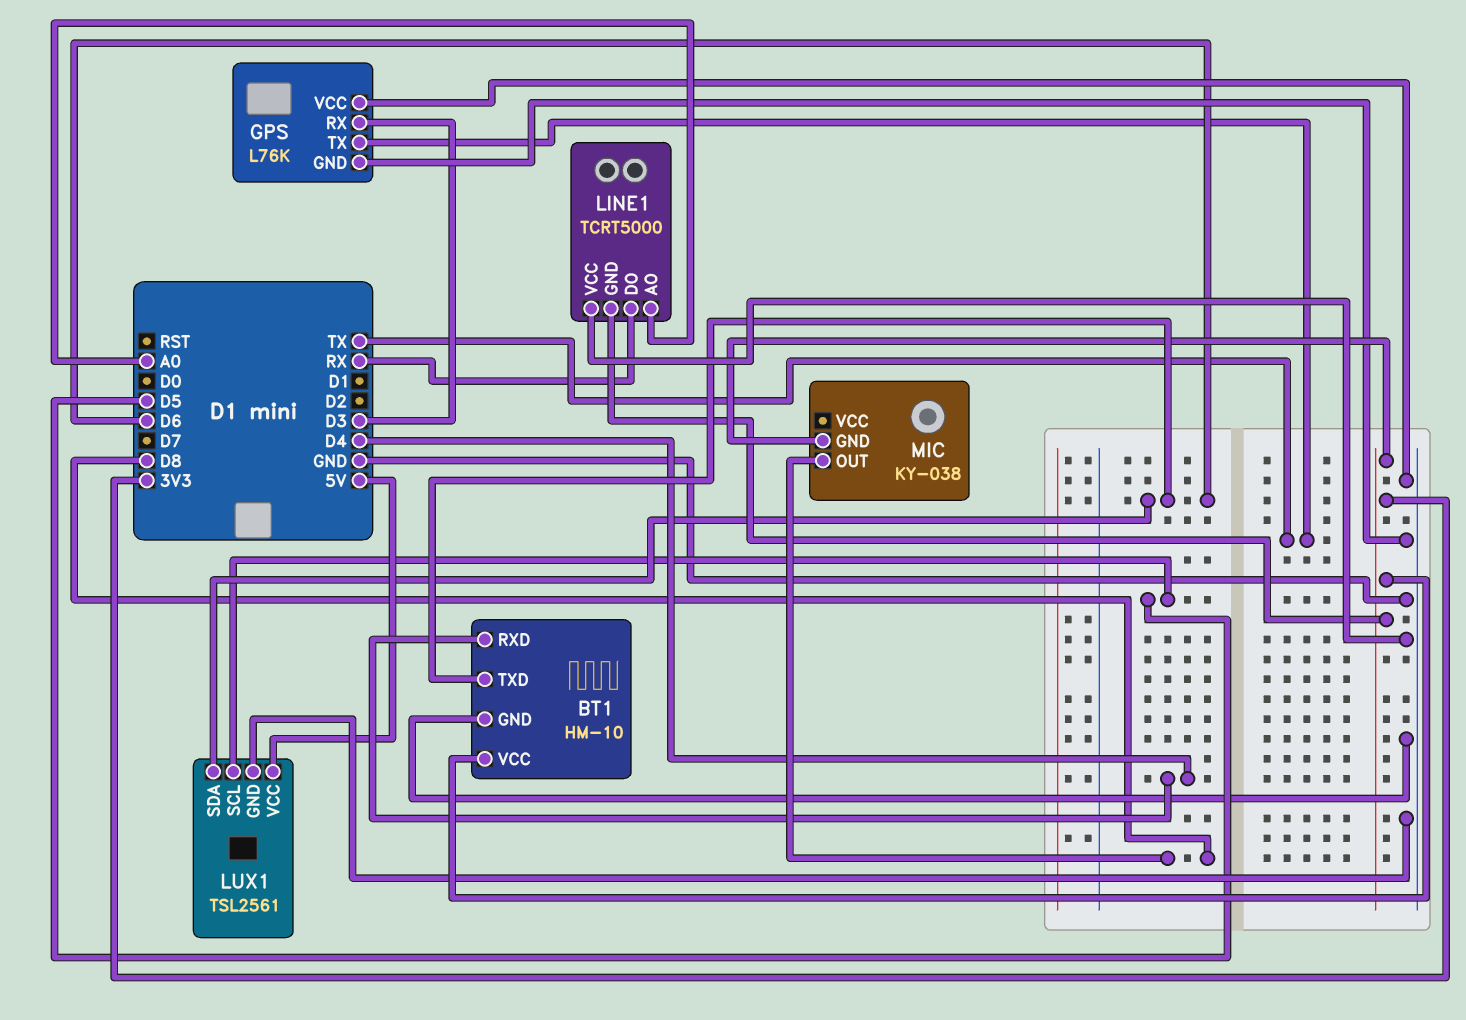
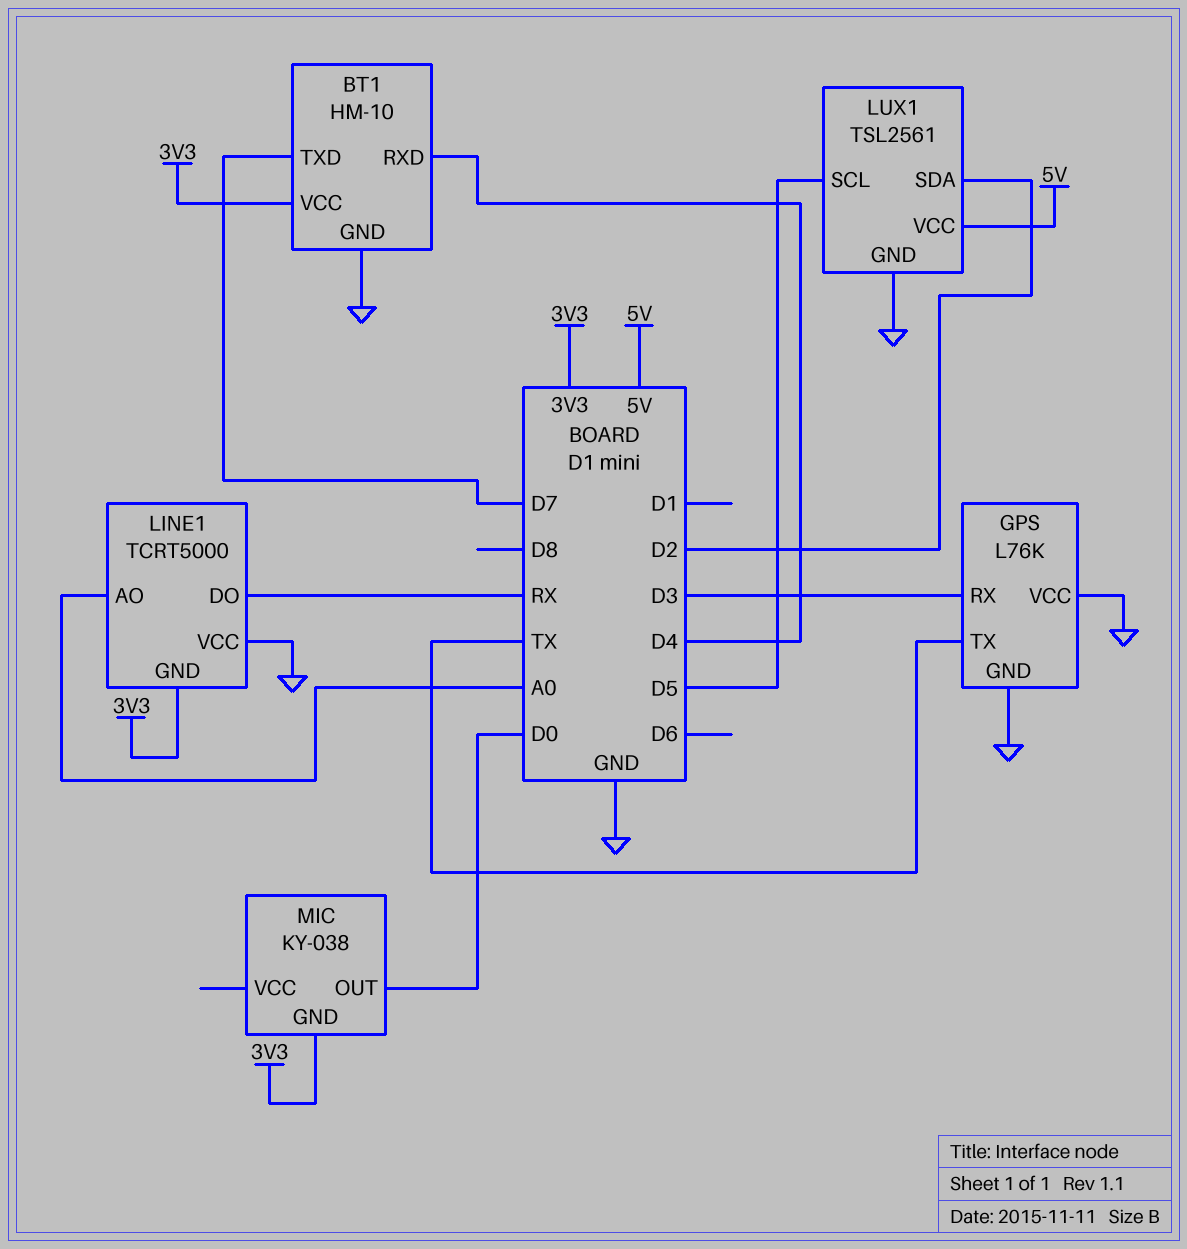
BT1 pin TXD: D6 -> D7
LUX1 pin SDA: D6 -> D2
MIC pin OUT: D8 -> D0

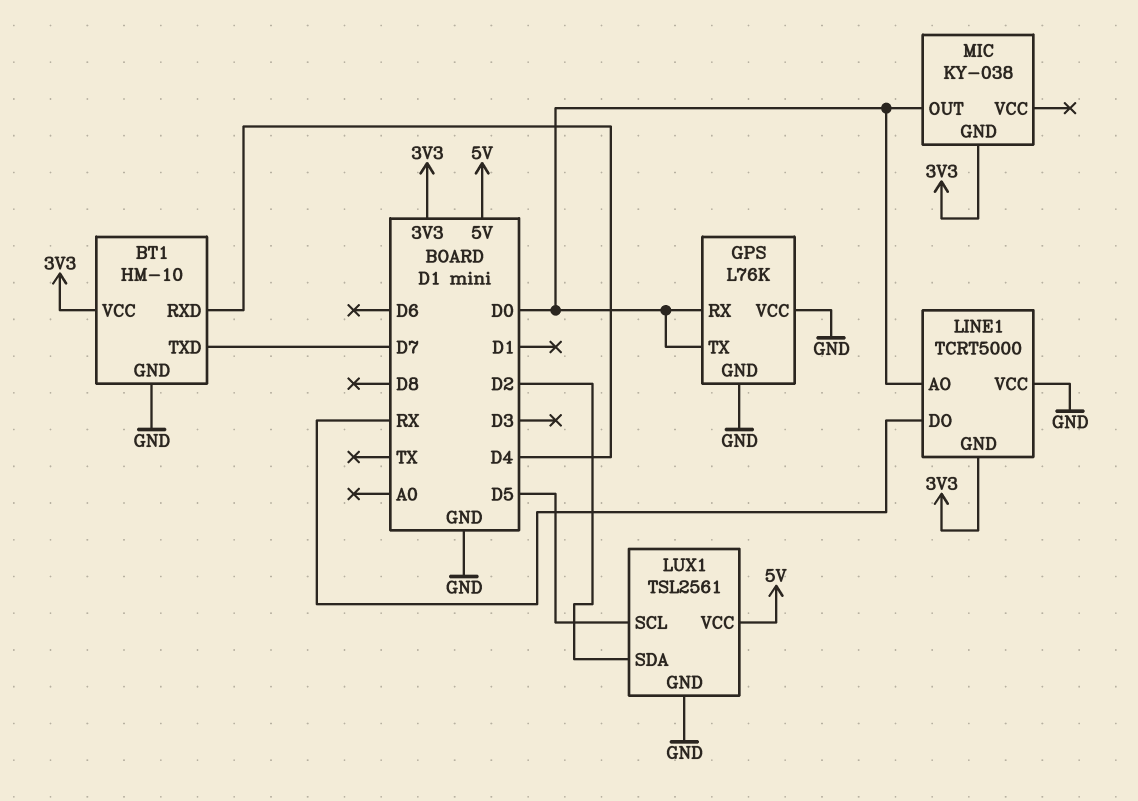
GPS pin RX: D3 -> D0
GPS pin TX: TX -> D0
LINE1 pin AO: A0 -> D0

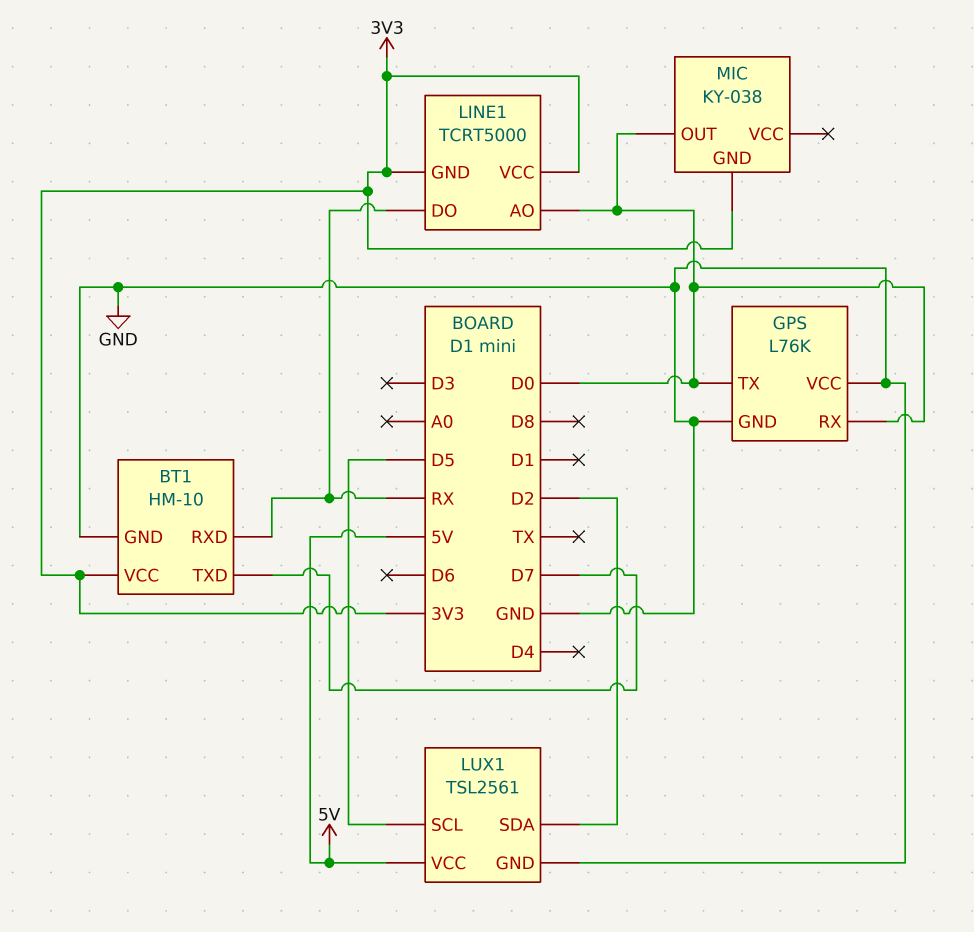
BT1 pin RXD: D4 -> RX
LINE1 pin VCC: GND -> 3V3

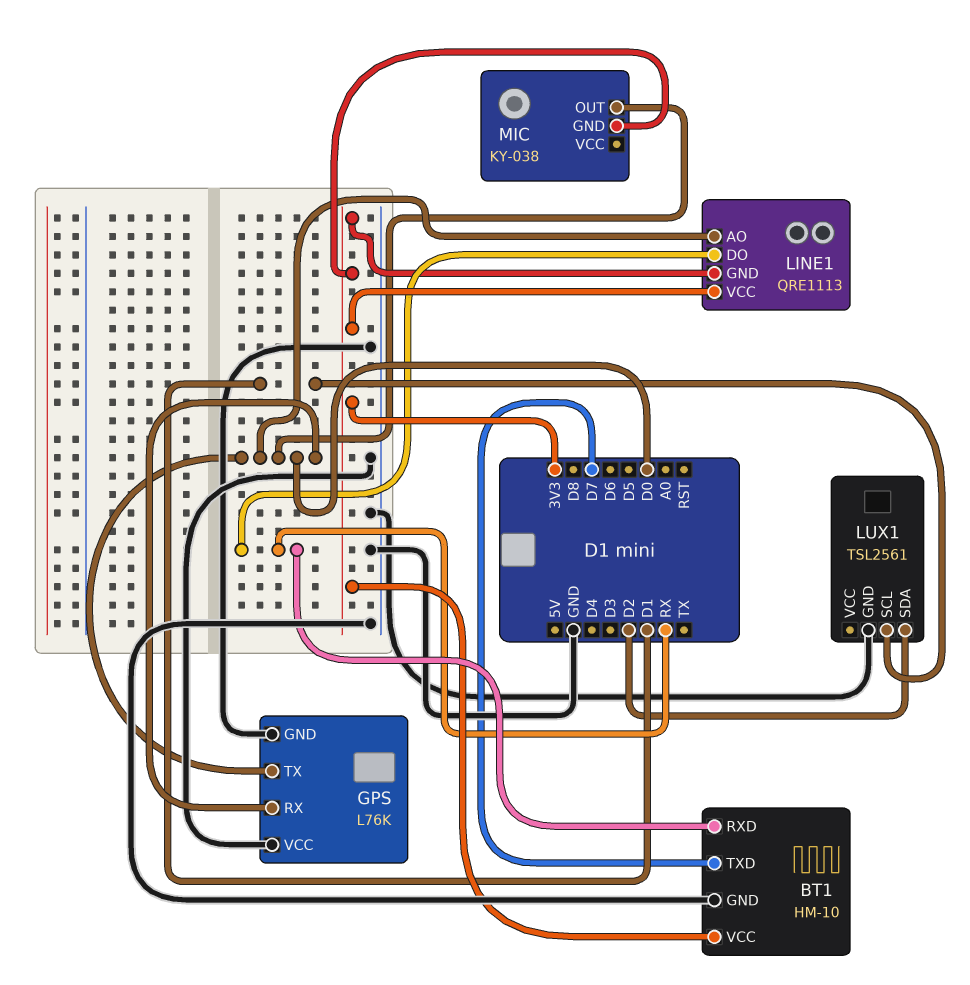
LINE1: TCRT5000 -> QRE1113
LUX1 pin SCL: D5 -> D1
LUX1 pin VCC: 5V -> none

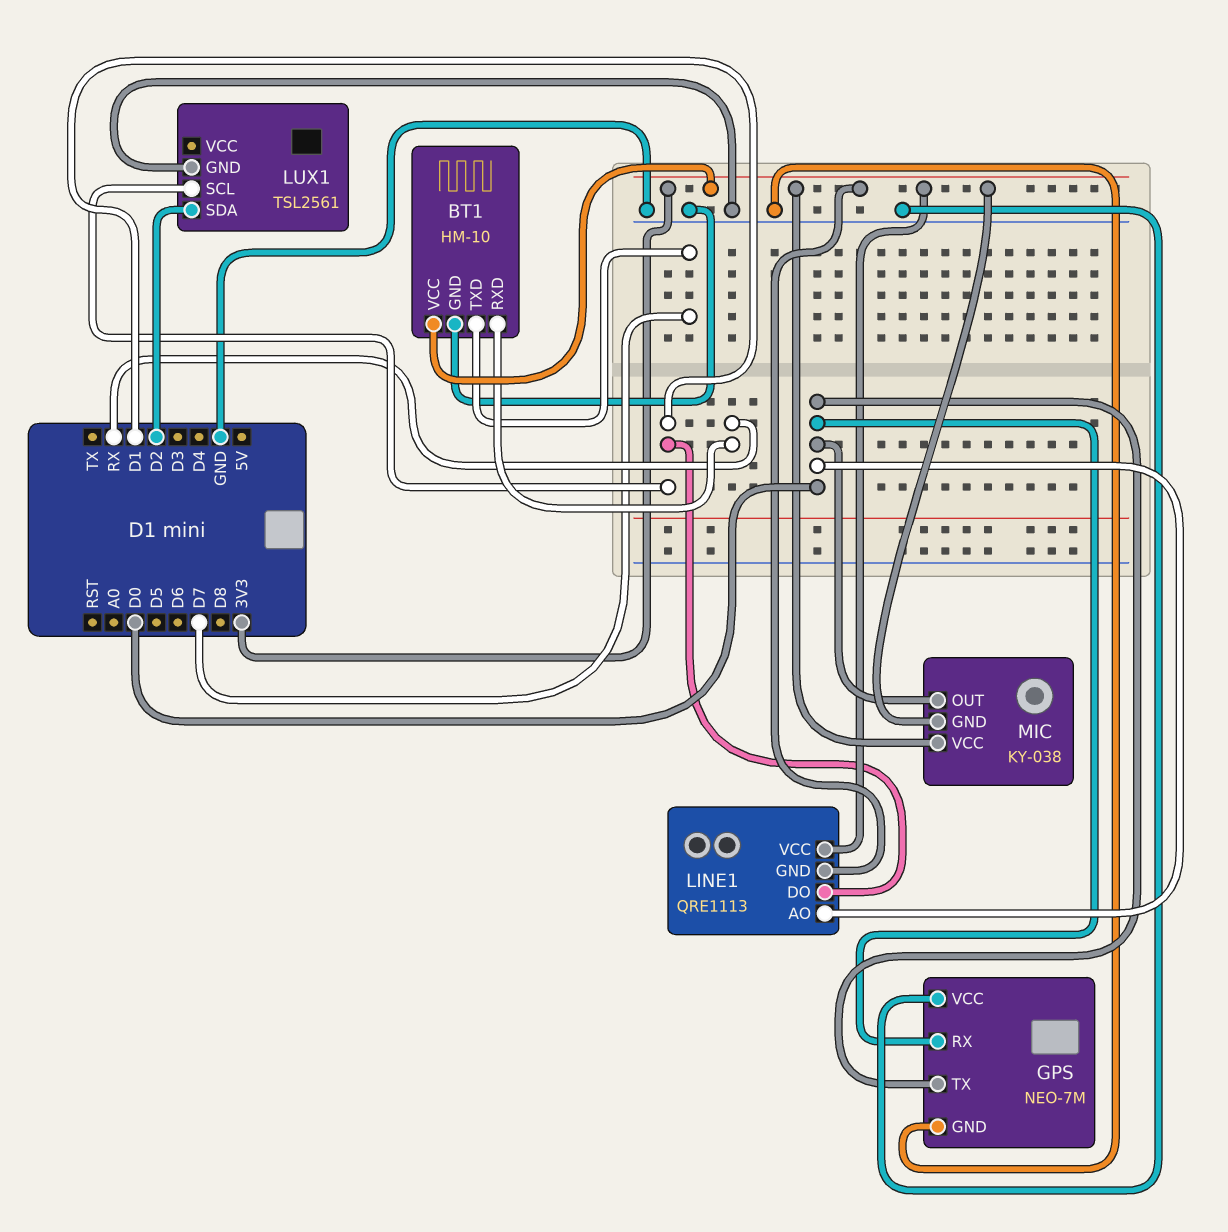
GPS: L76K -> NEO-7M
LINE1 pin DO: RX -> D1
MIC pin VCC: none -> 3V3

